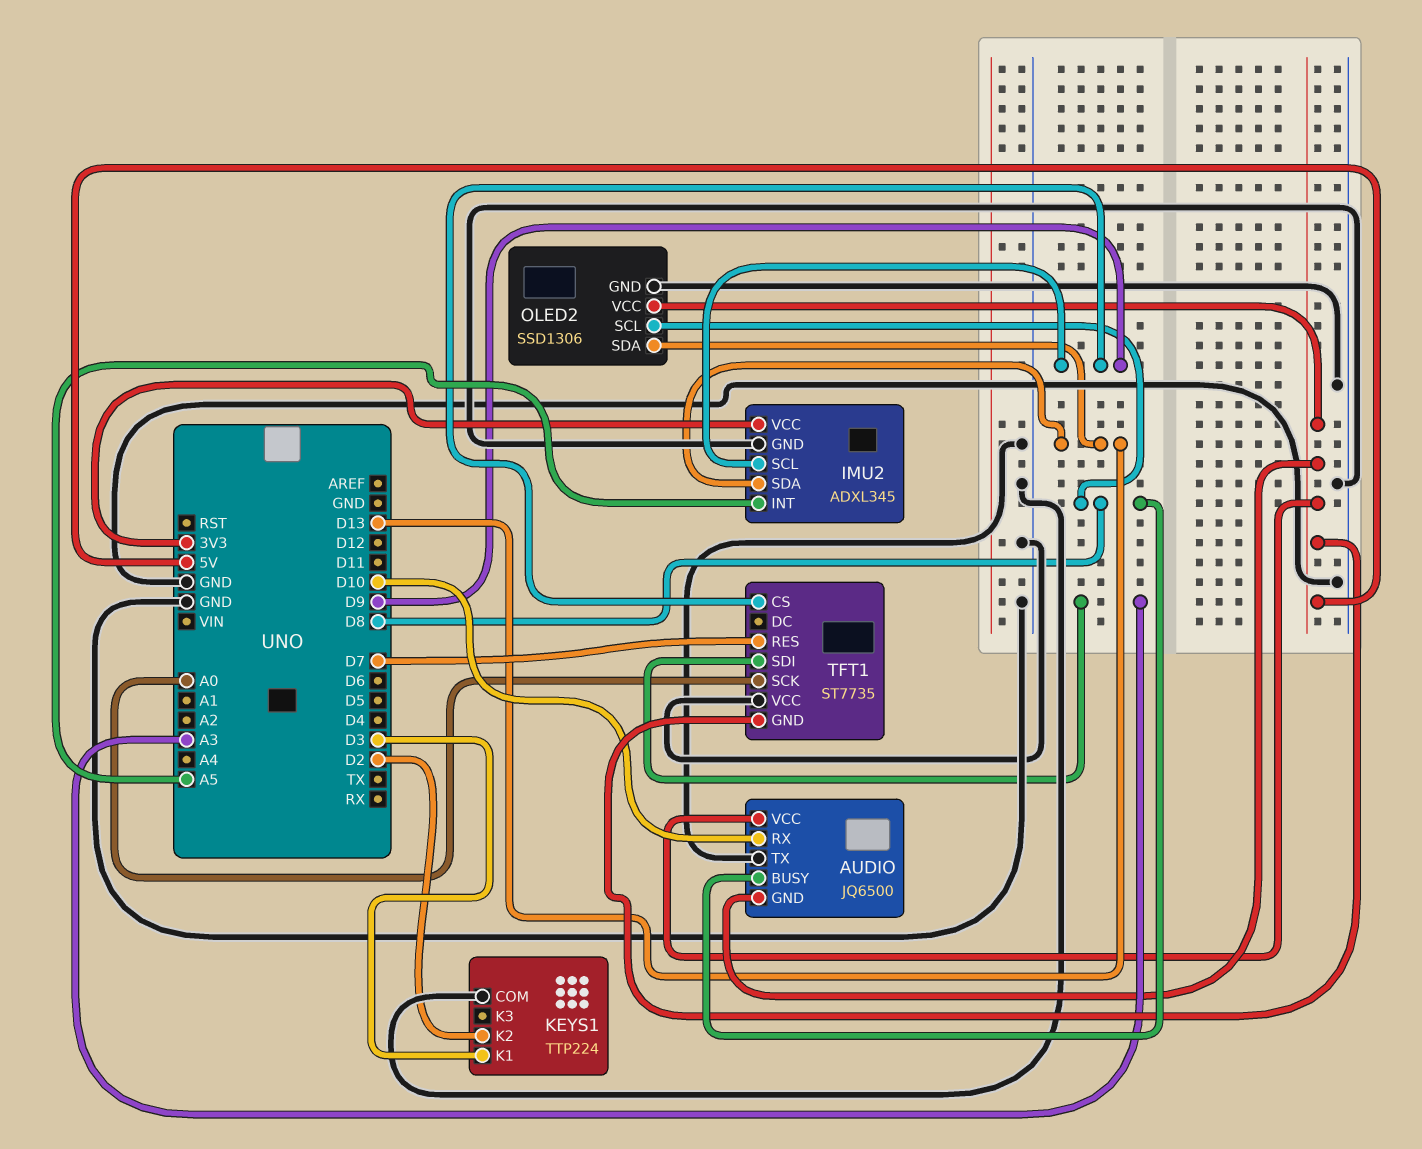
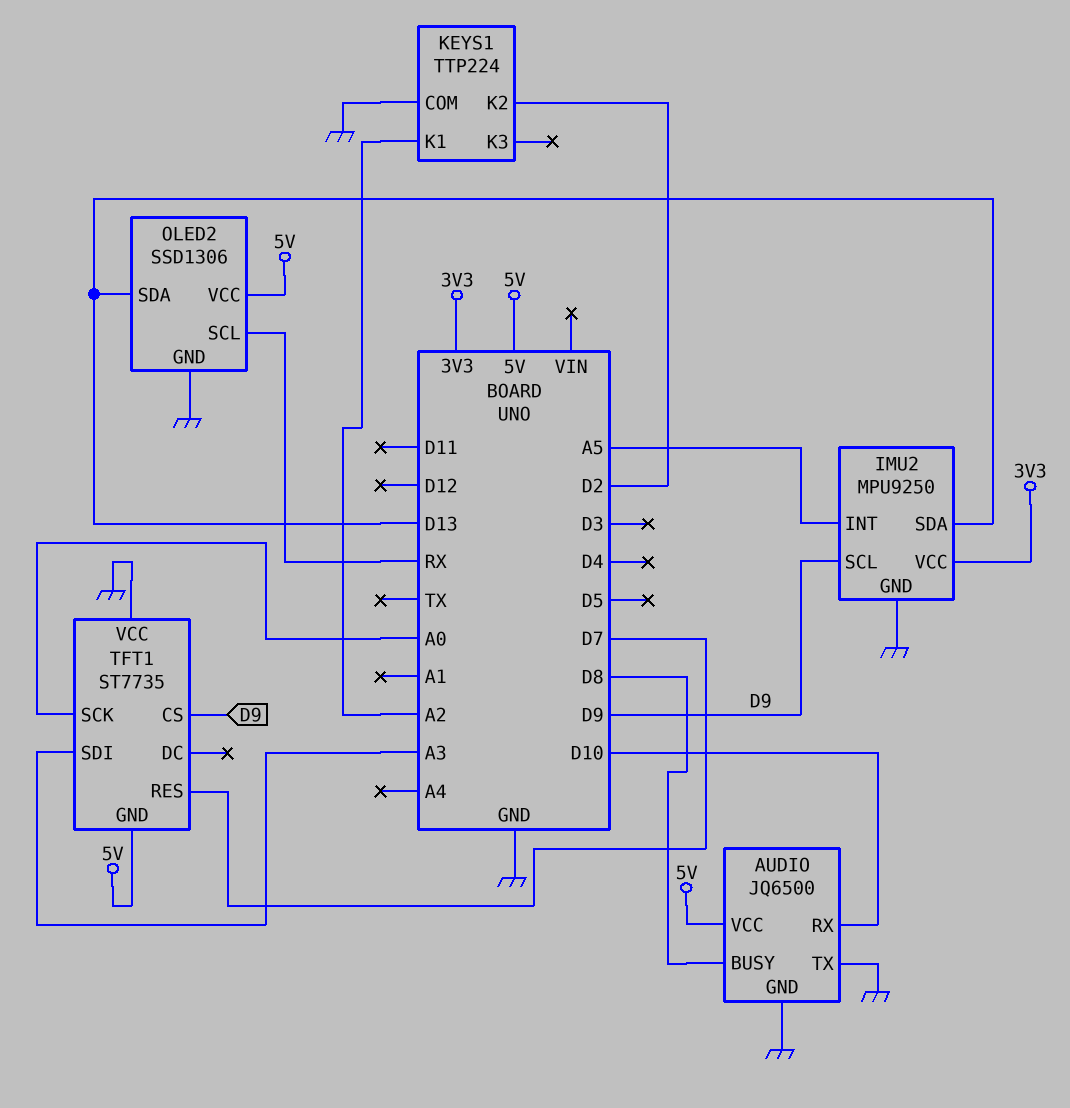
AUDIO pin GND: 5V -> GND
IMU2: ADXL345 -> MPU9250
KEYS1 pin K1: D3 -> A2
OLED2 pin SCL: D8 -> RX

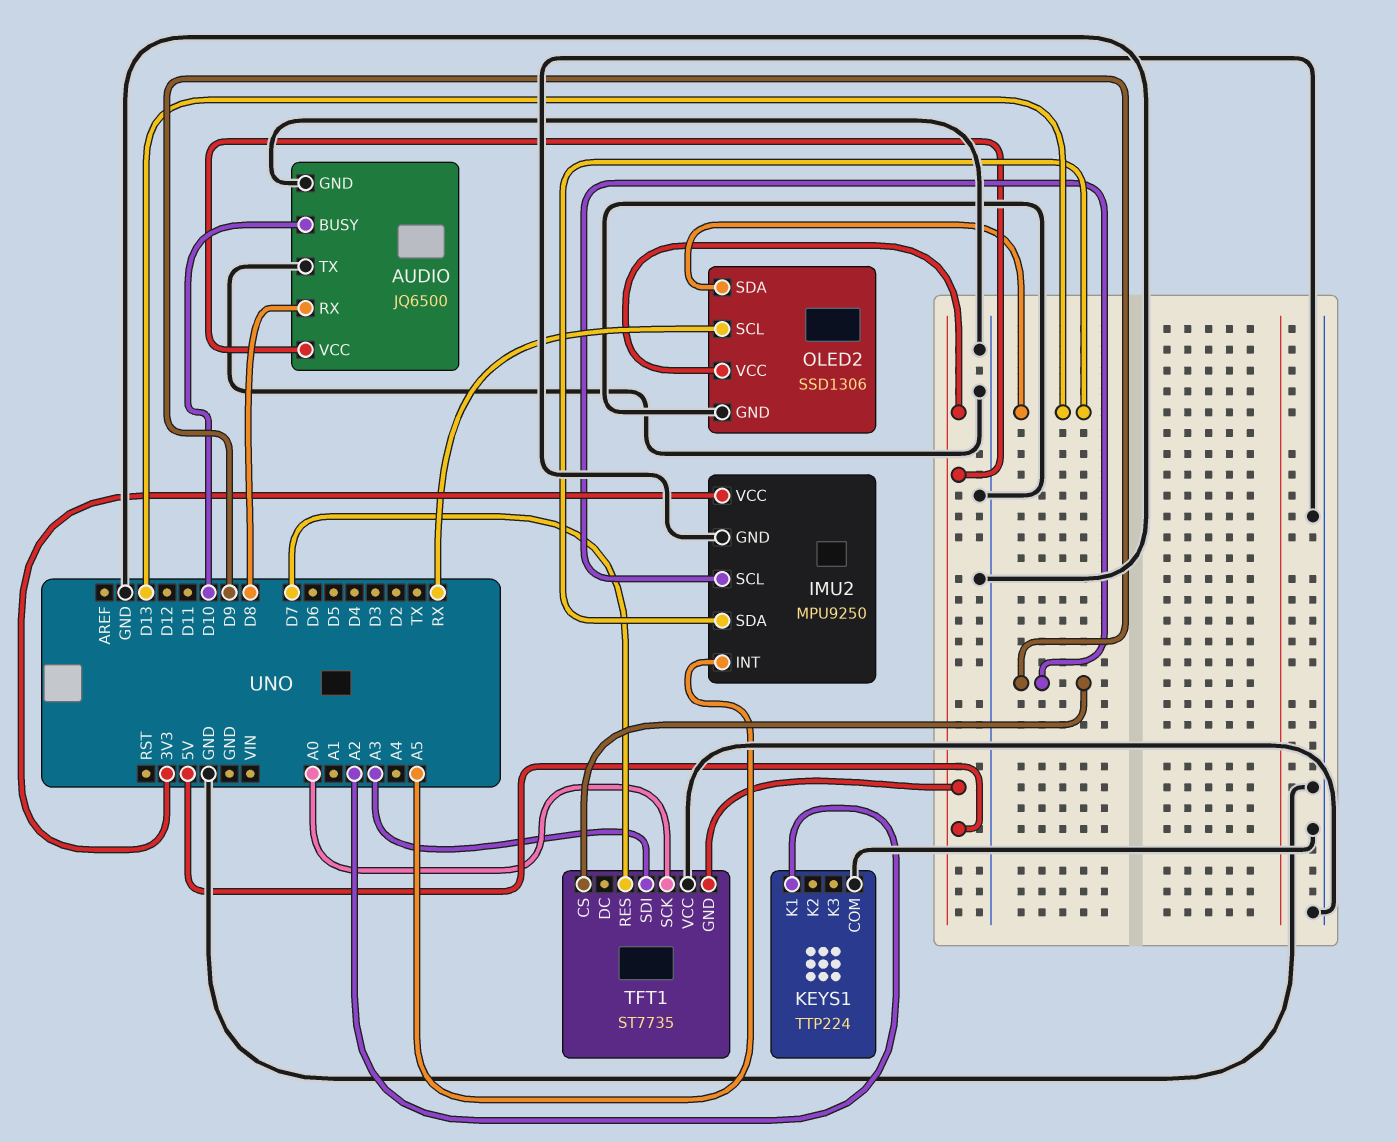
AUDIO pin BUSY: D8 -> D10
AUDIO pin RX: D10 -> D8
KEYS1 pin K2: D2 -> none

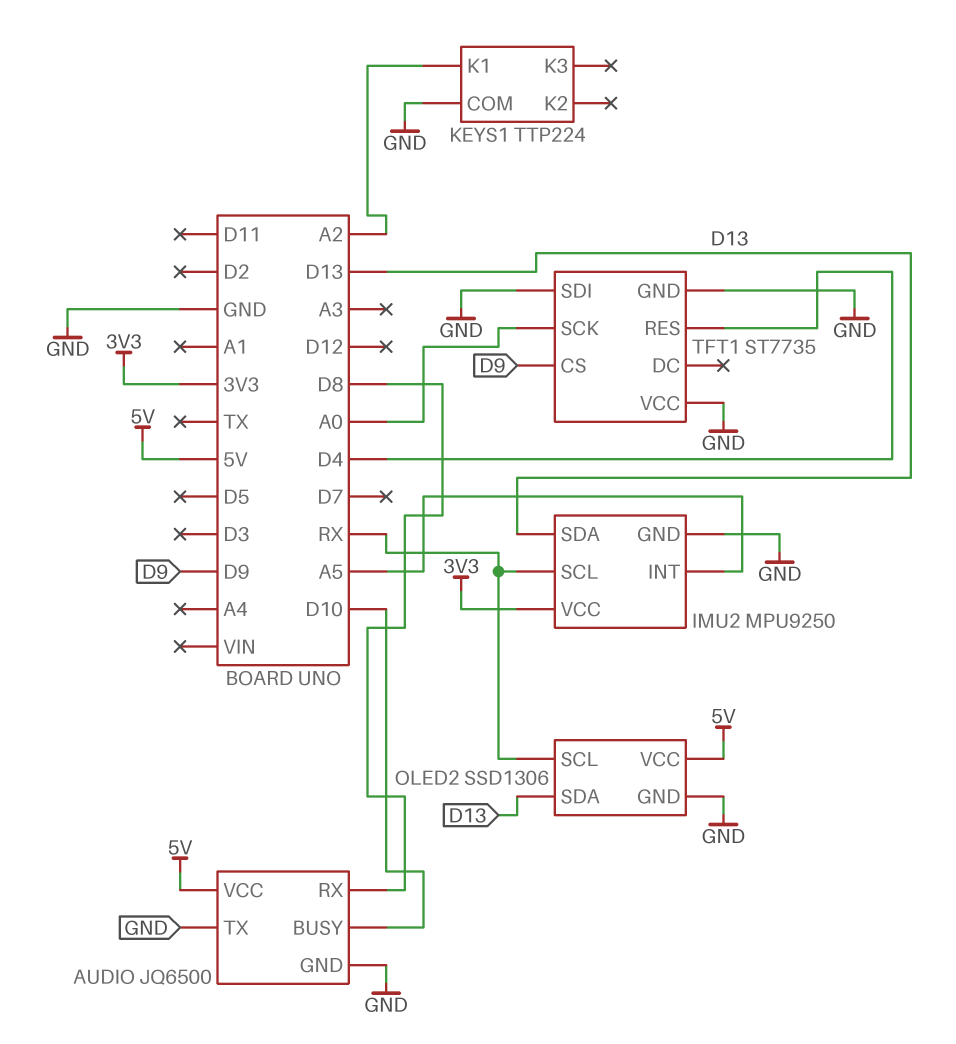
IMU2 pin SCL: D9 -> RX
TFT1 pin GND: 5V -> GND
TFT1 pin RES: D7 -> D4
TFT1 pin SDI: A3 -> GND

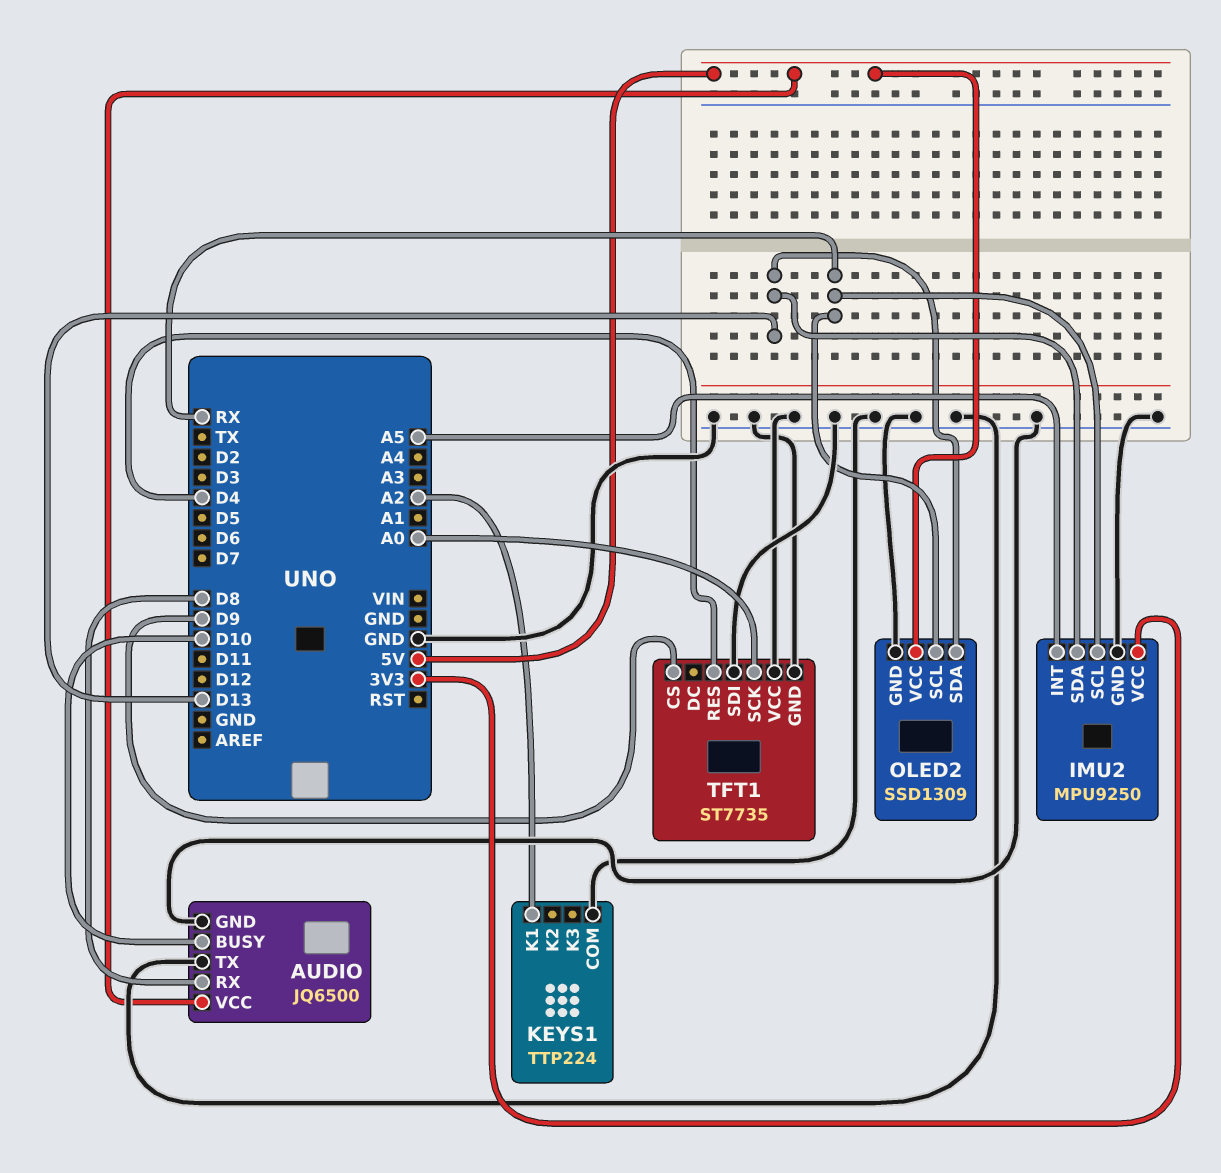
OLED2: SSD1306 -> SSD1309

